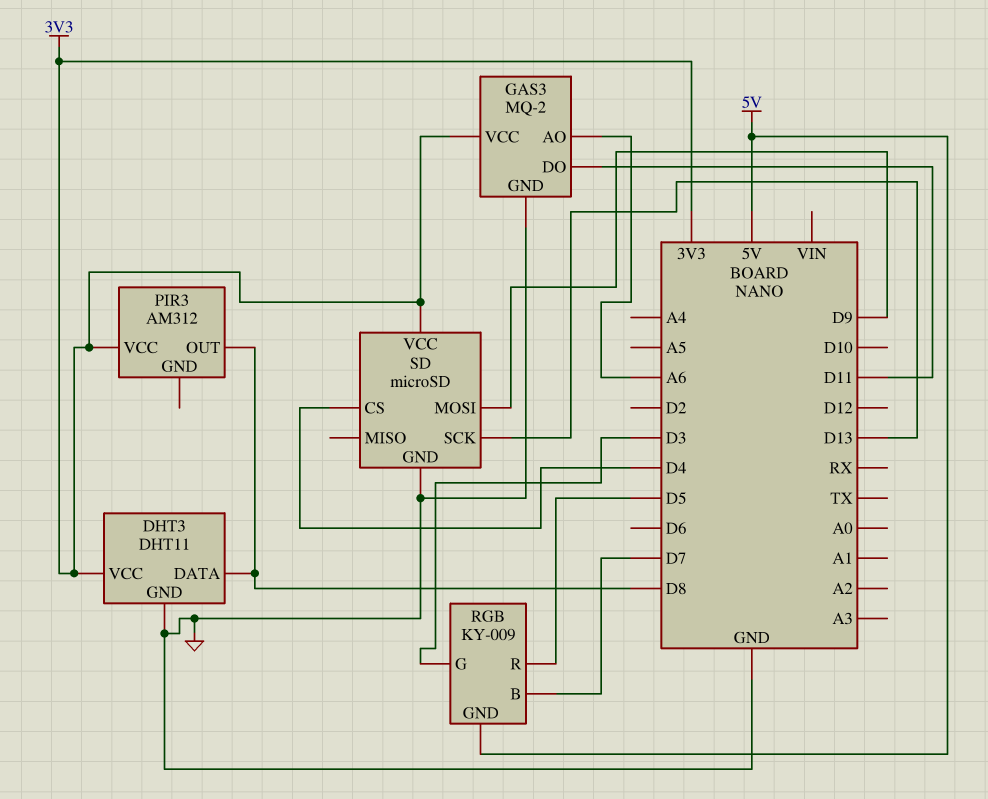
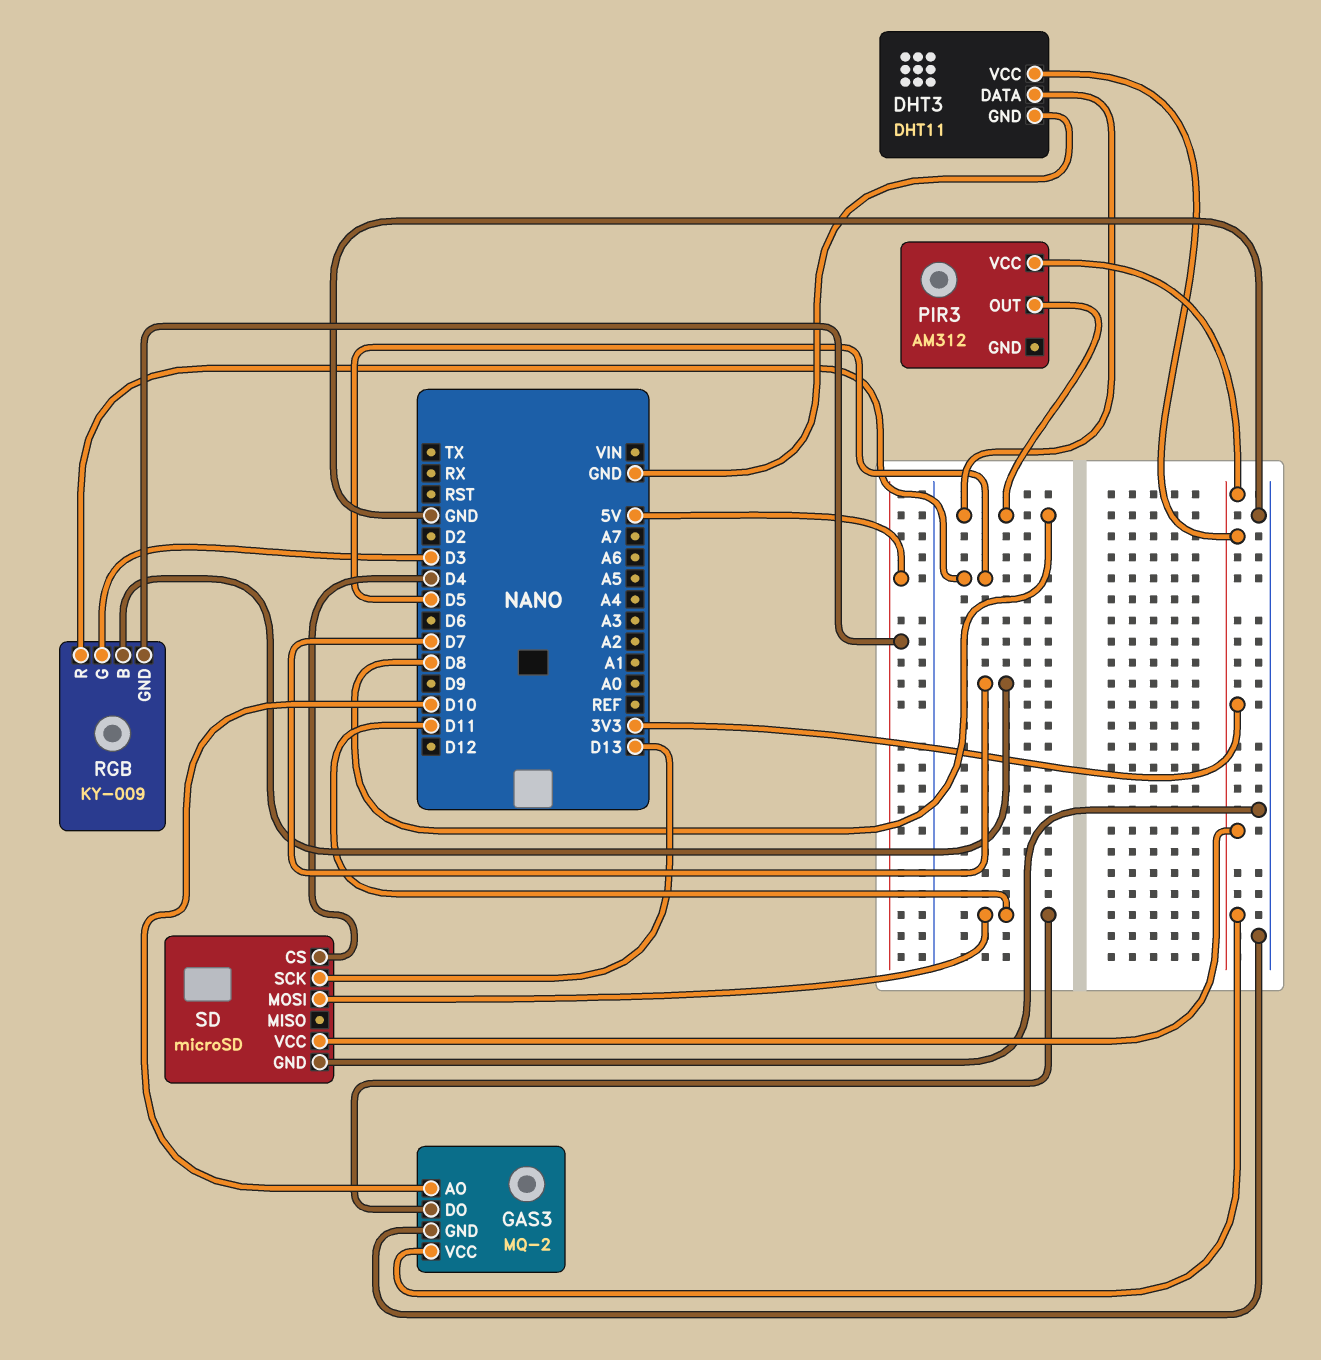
GAS3 pin AO: A6 -> D10
SD pin MOSI: D9 -> D11

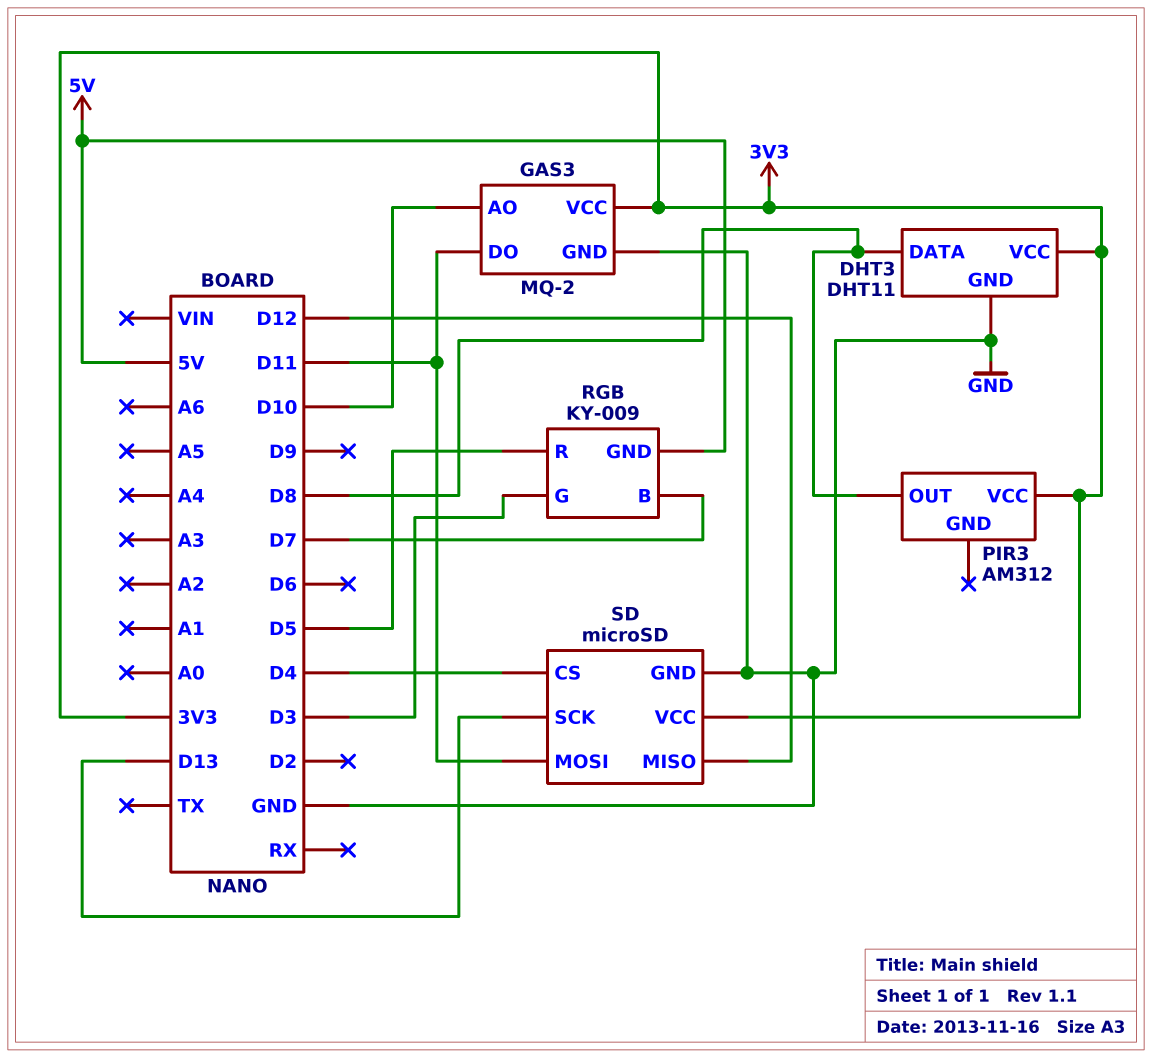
SD pin MISO: none -> D12

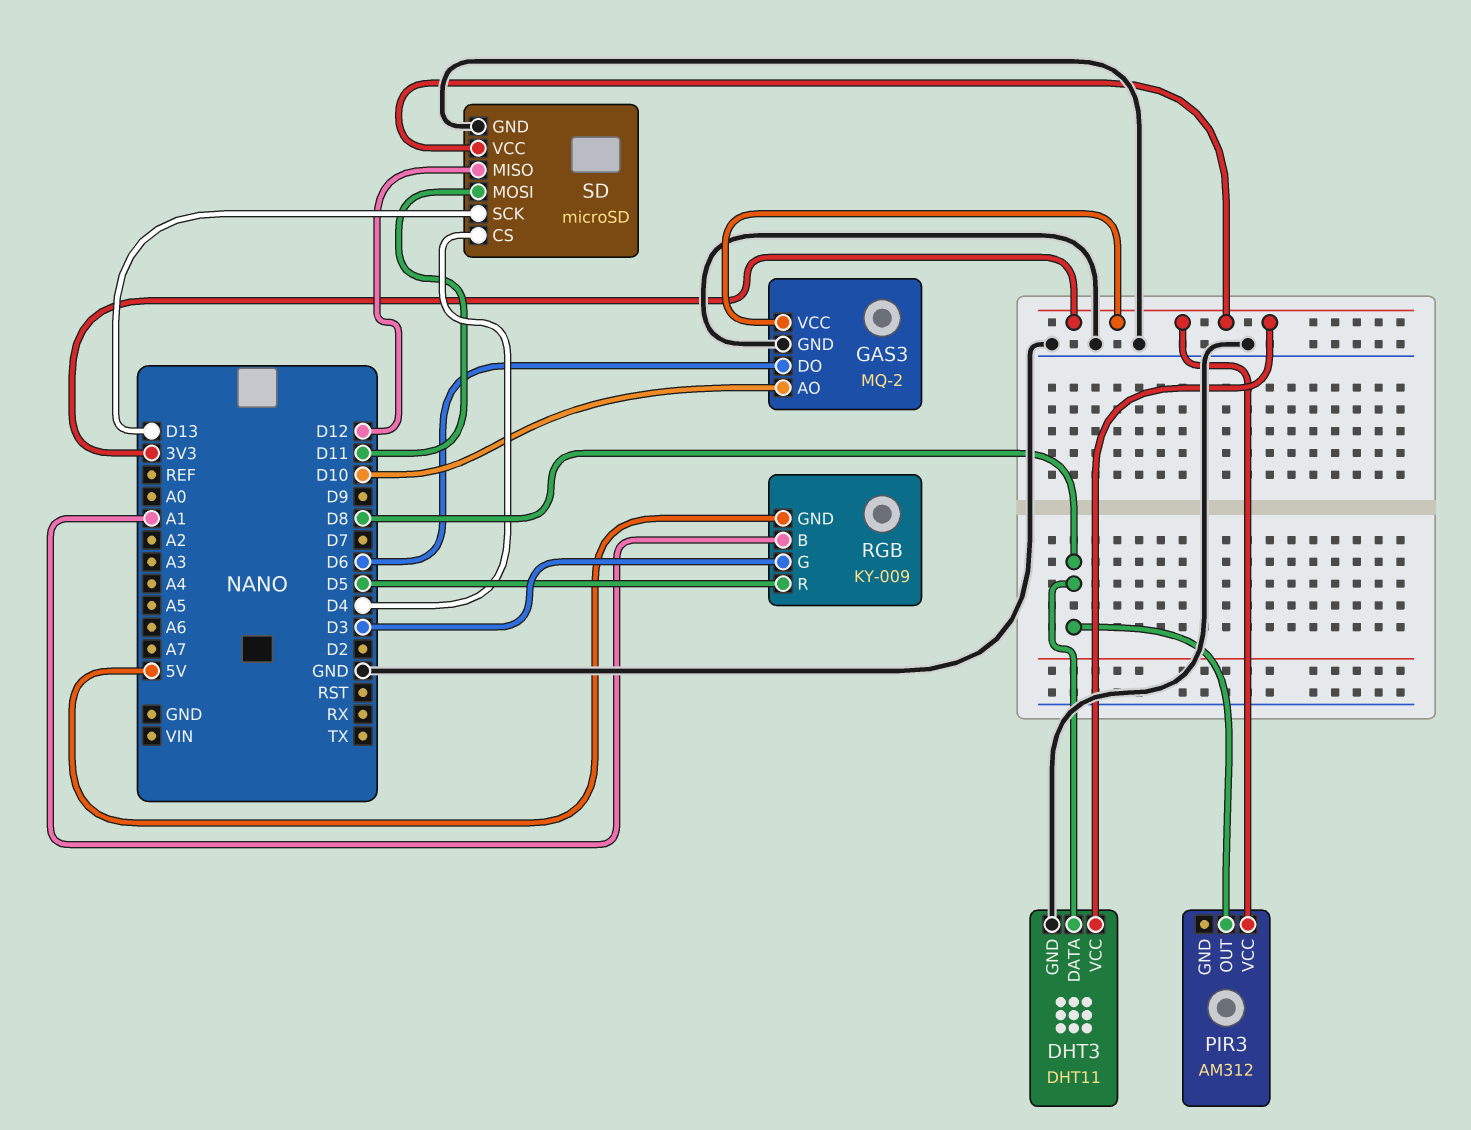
GAS3 pin DO: D11 -> D6
RGB pin B: D7 -> A1

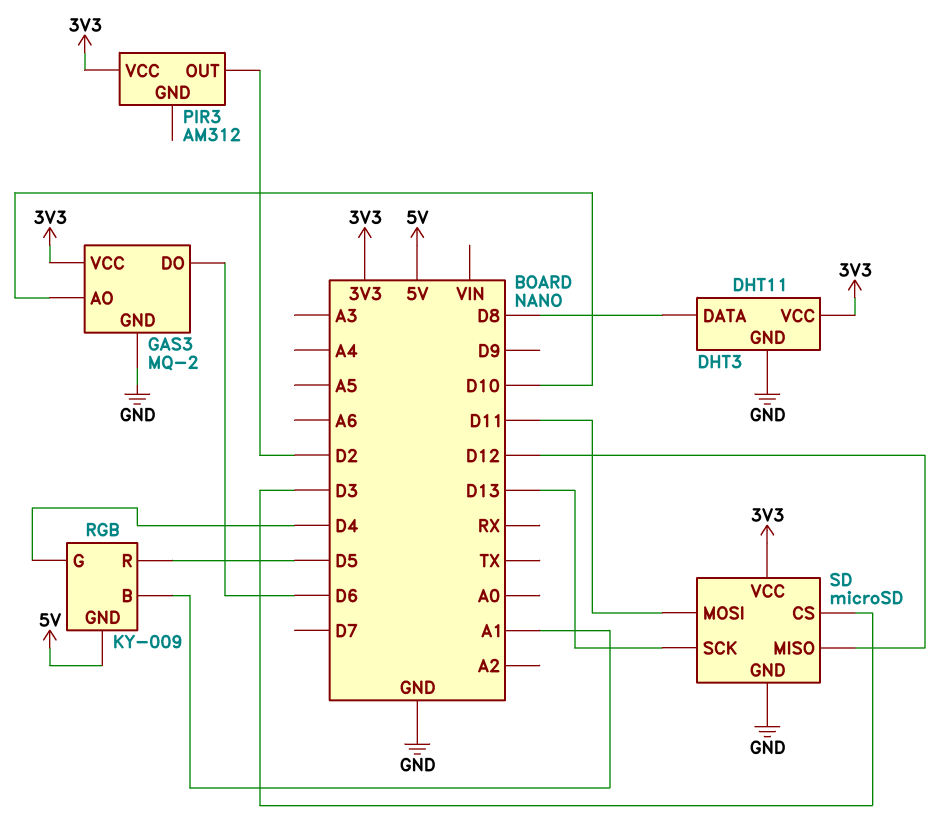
PIR3 pin OUT: D8 -> D2
RGB pin G: D3 -> D4
SD pin CS: D4 -> D3

